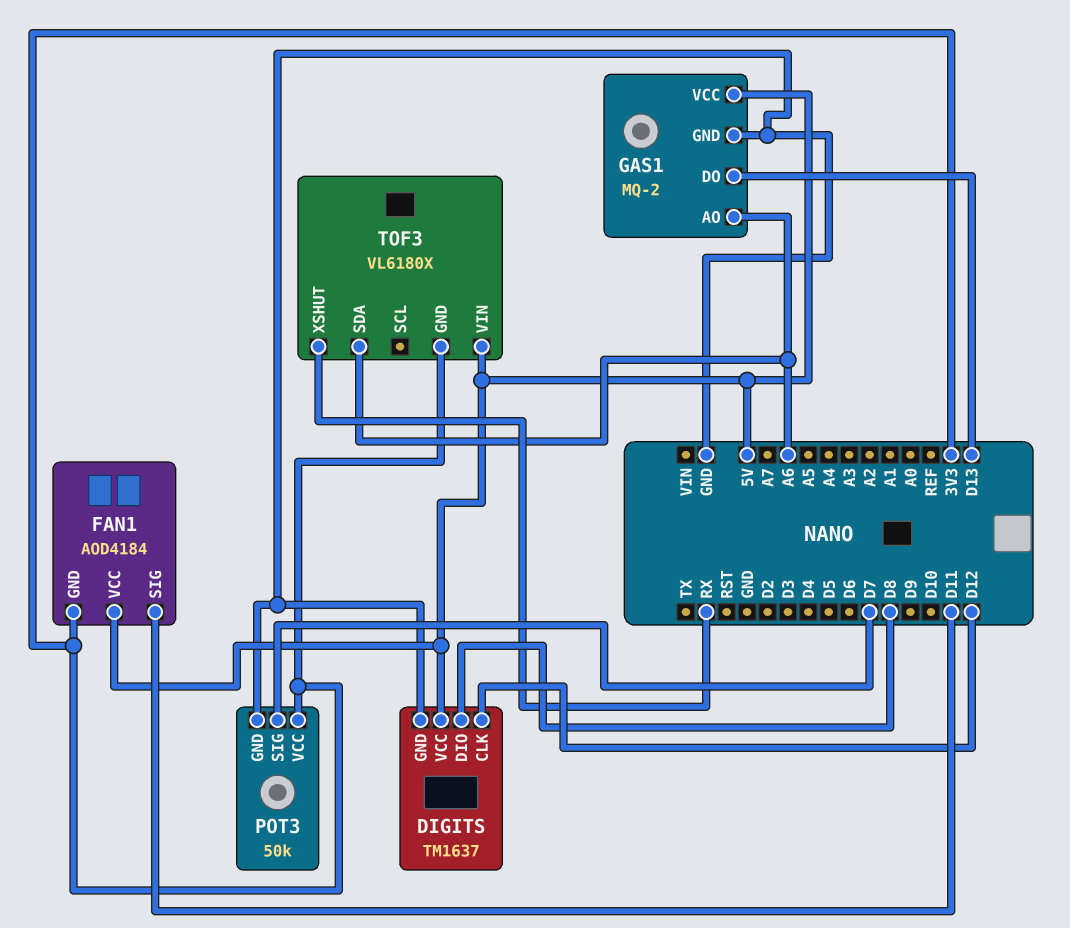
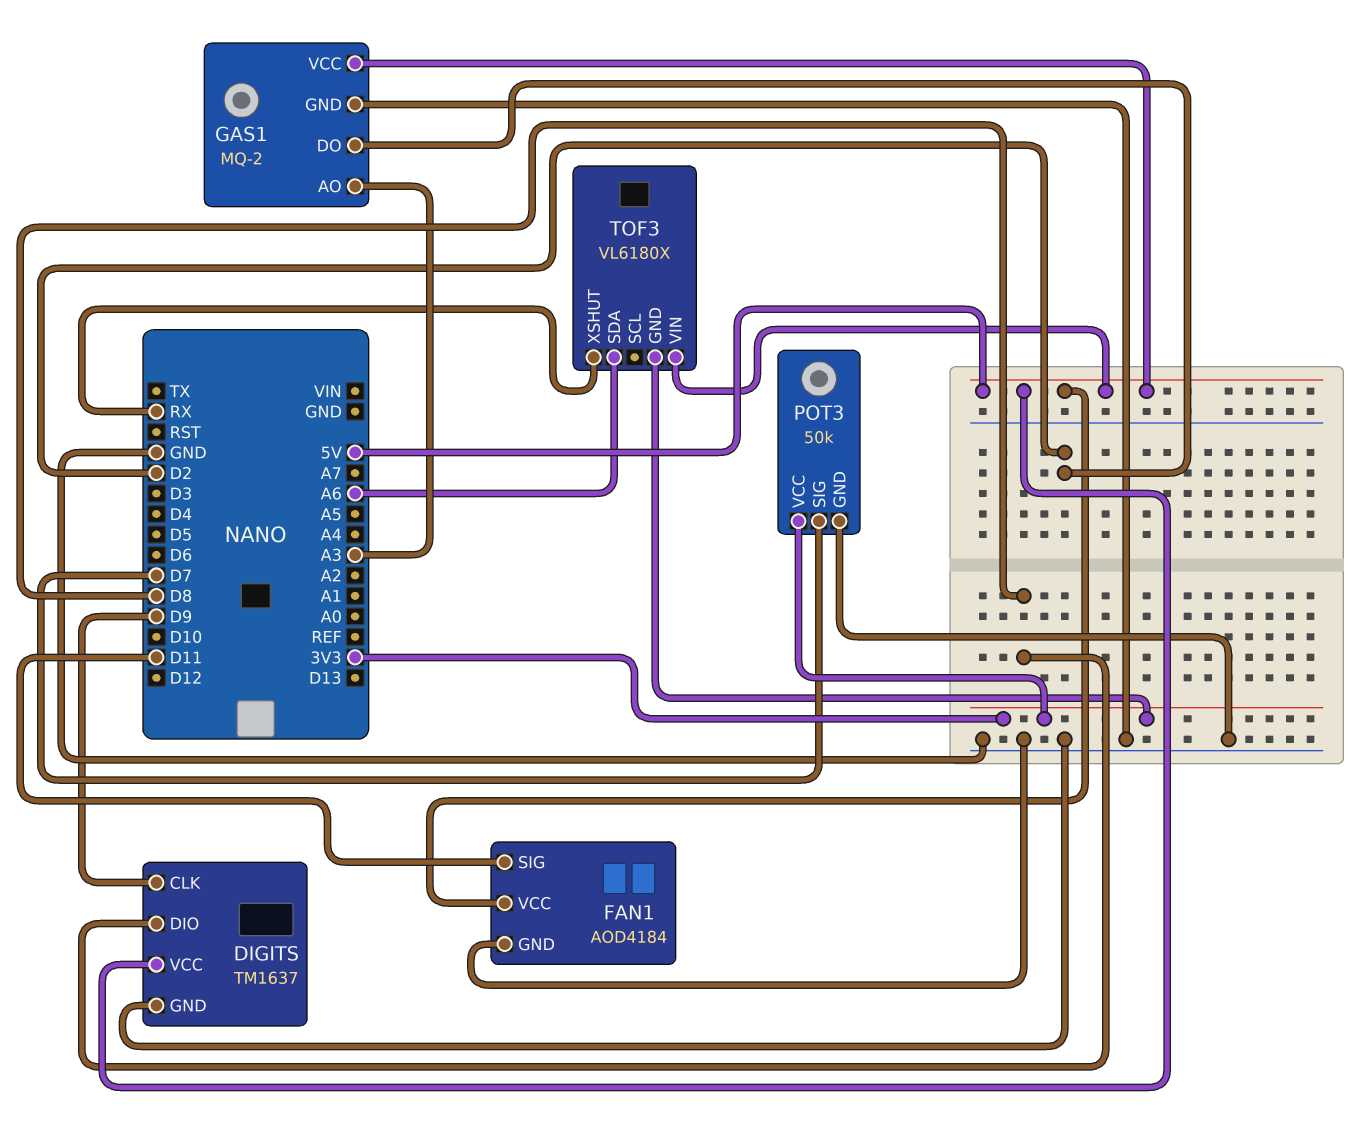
DIGITS pin CLK: D12 -> D9
FAN1 pin GND: 3V3 -> GND
GAS1 pin AO: A6 -> A3
GAS1 pin DO: D13 -> D2

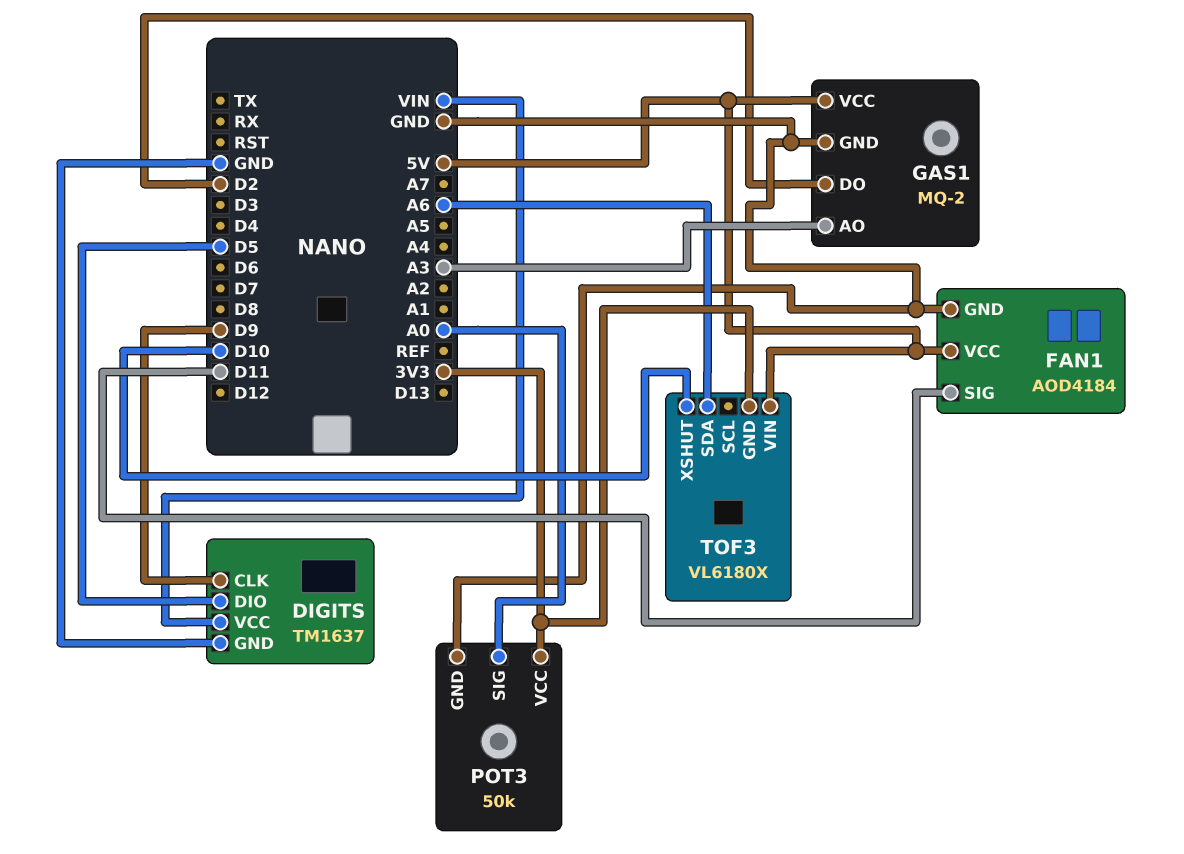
DIGITS pin DIO: D8 -> D5
DIGITS pin VCC: 5V -> VIN
POT3 pin SIG: D7 -> A0
TOF3 pin XSHUT: RX -> D10

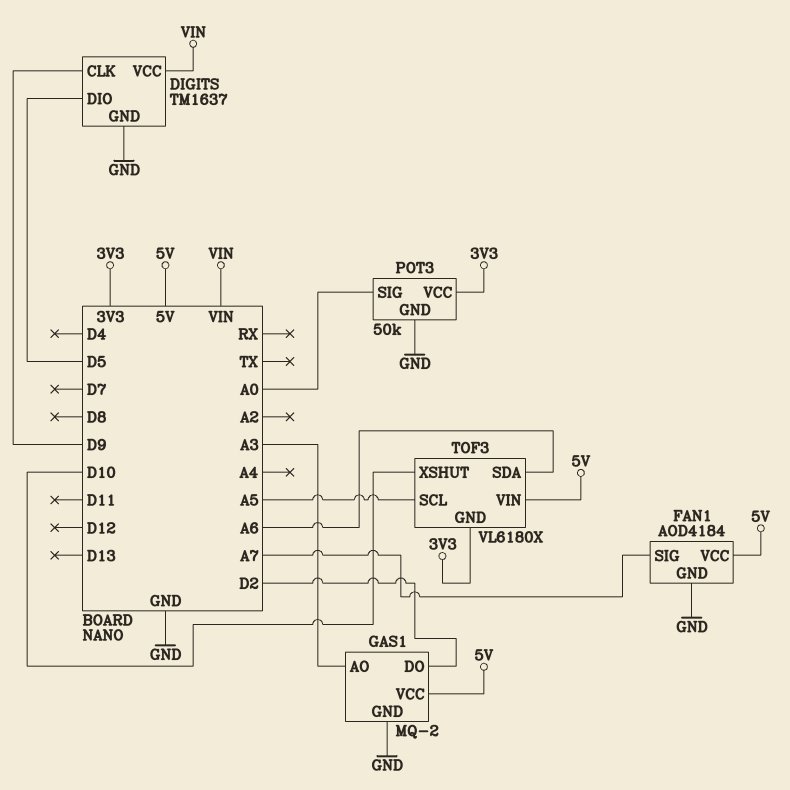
FAN1 pin SIG: D11 -> A7
TOF3 pin SCL: none -> A5

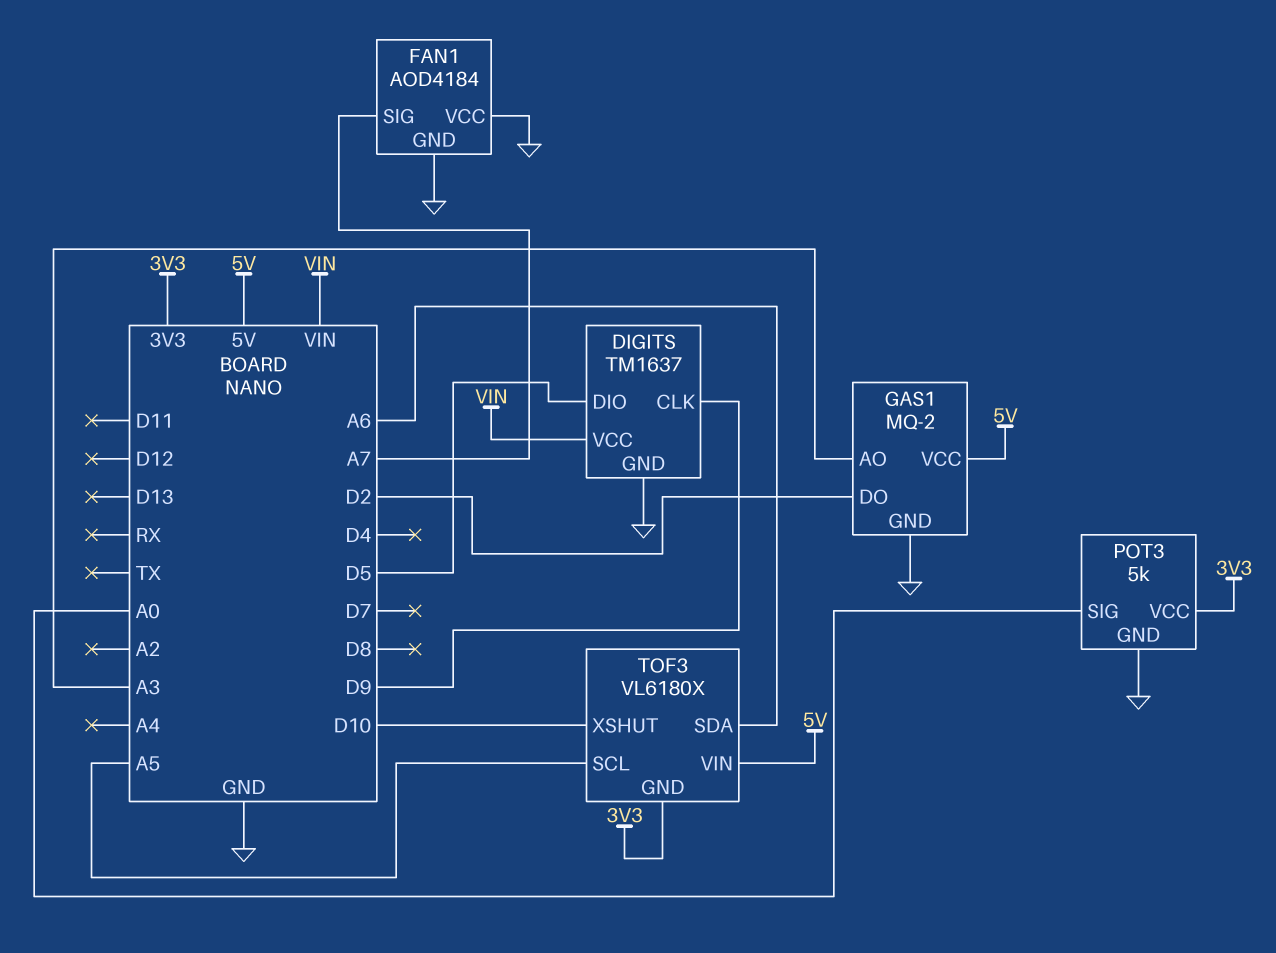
FAN1 pin VCC: 5V -> GND
POT3: 50k -> 5k

